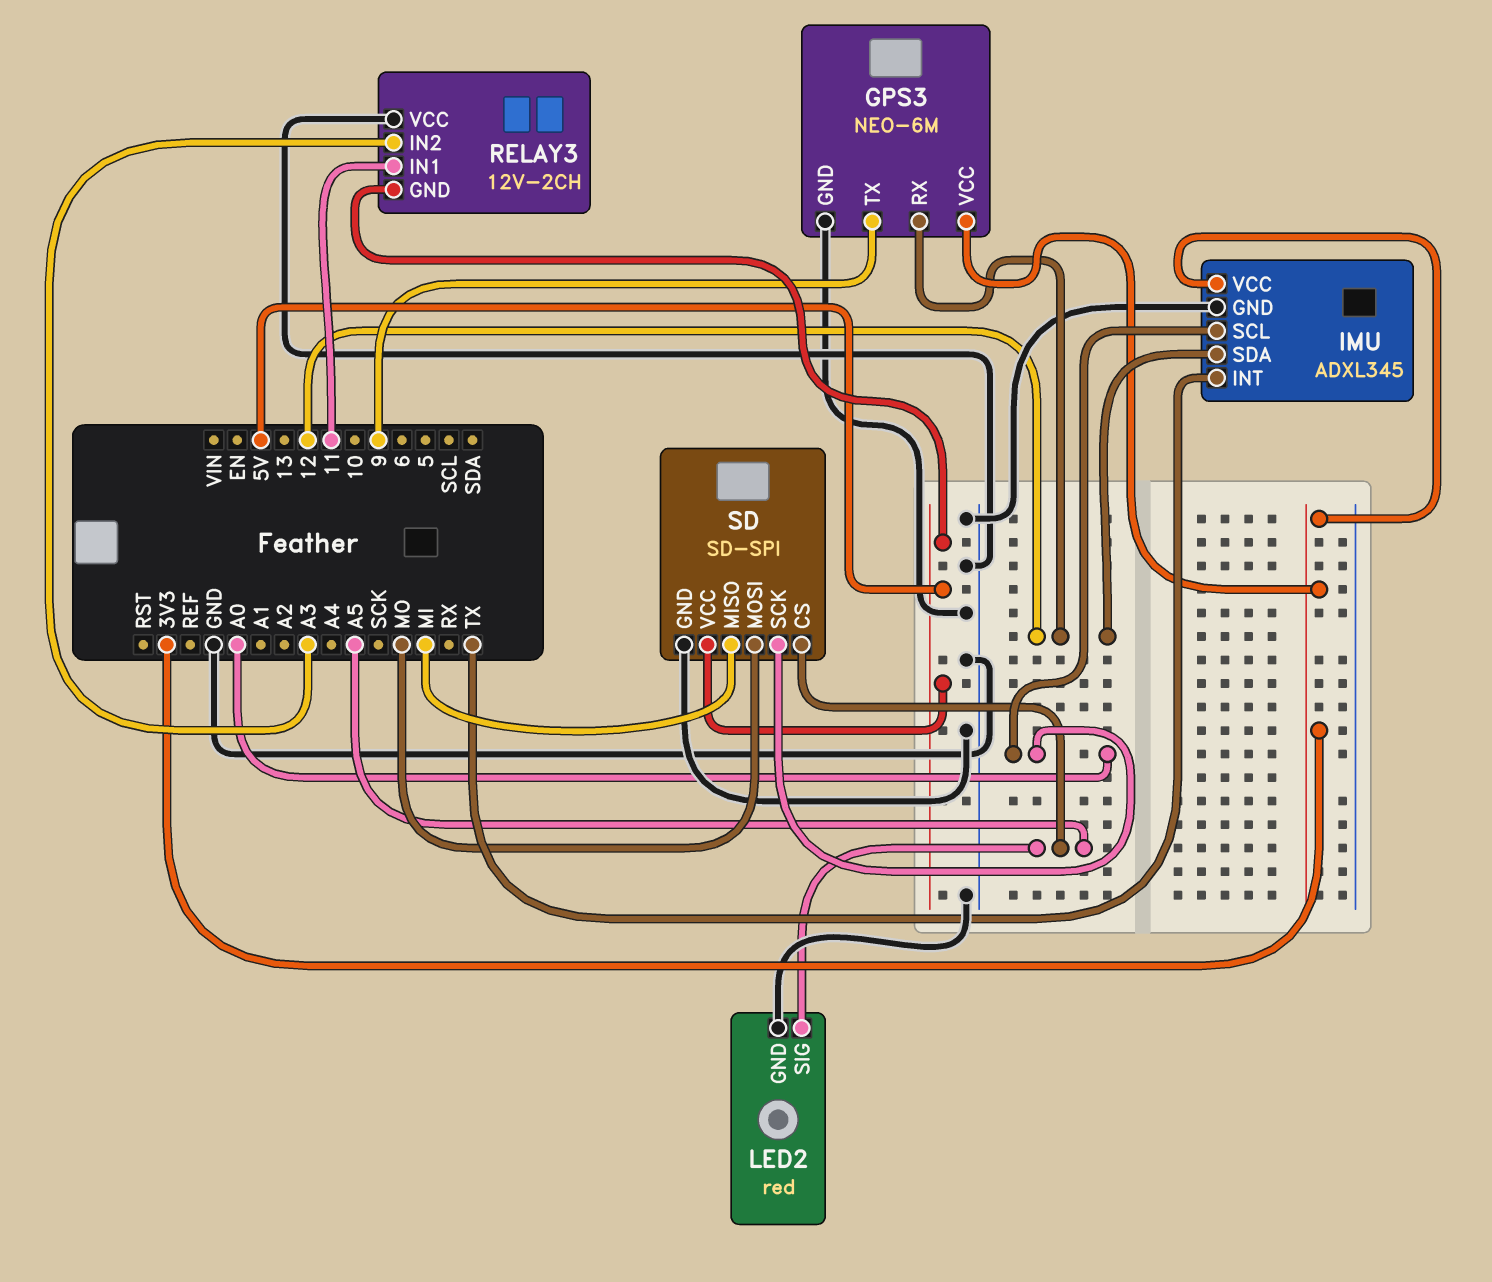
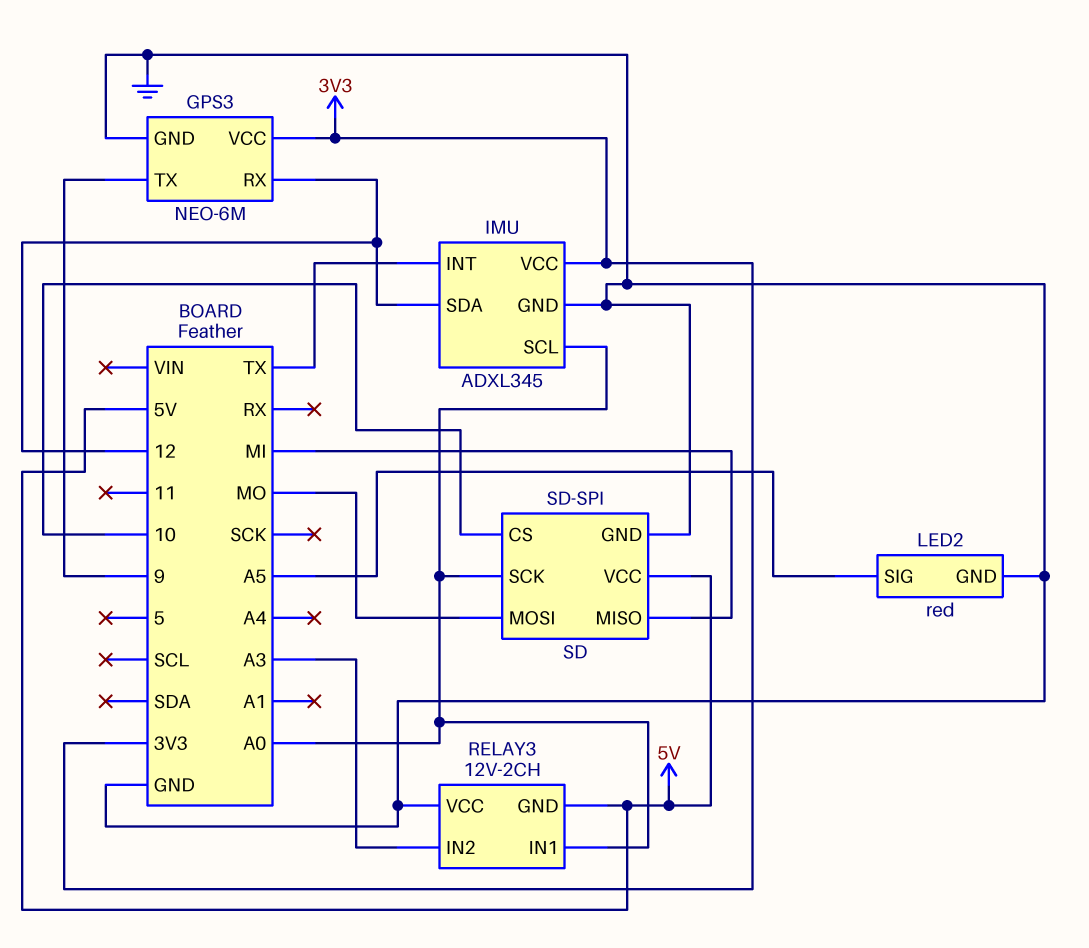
RELAY3 pin IN1: 11 -> A0
SD pin CS: A5 -> 10

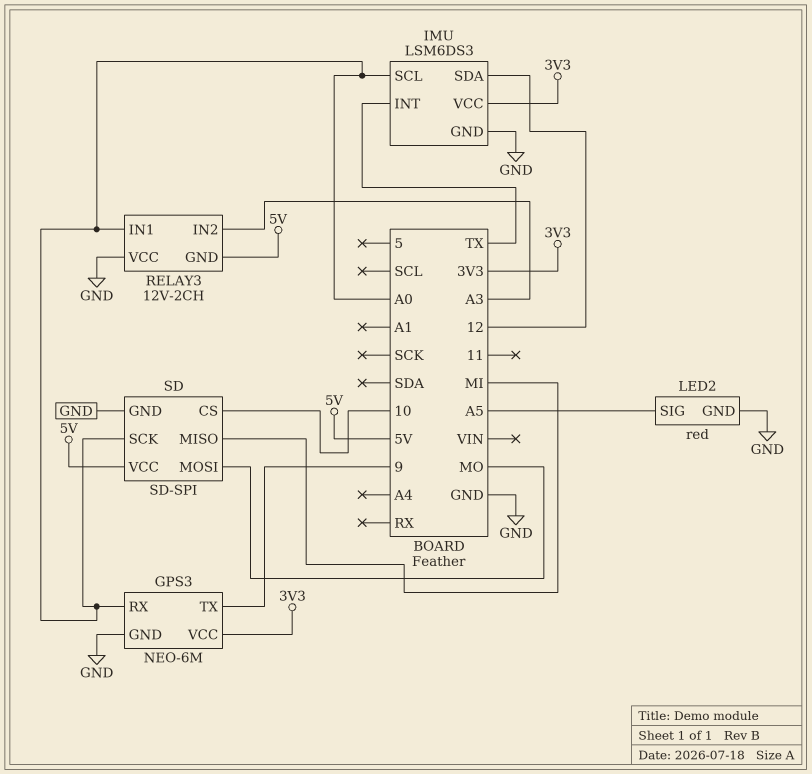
GPS3 pin RX: 12 -> A0
IMU: ADXL345 -> LSM6DS3

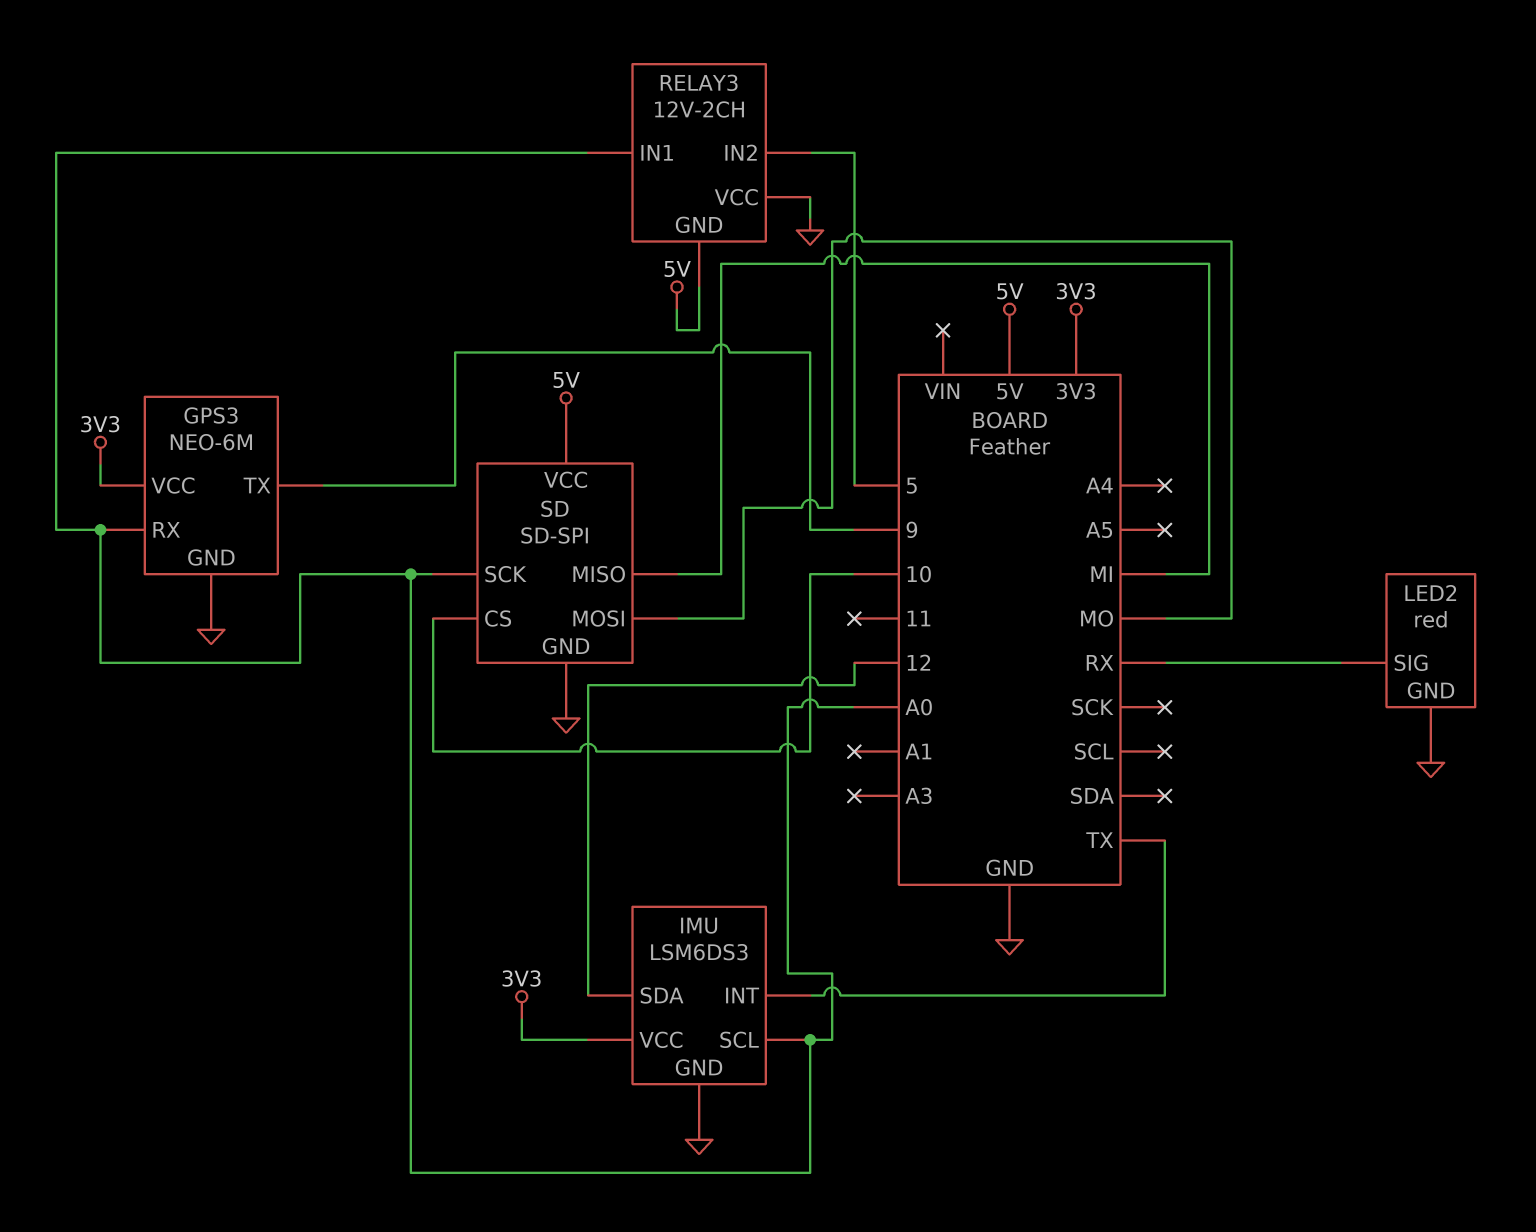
LED2 pin SIG: A5 -> RX
RELAY3 pin IN2: A3 -> 5

